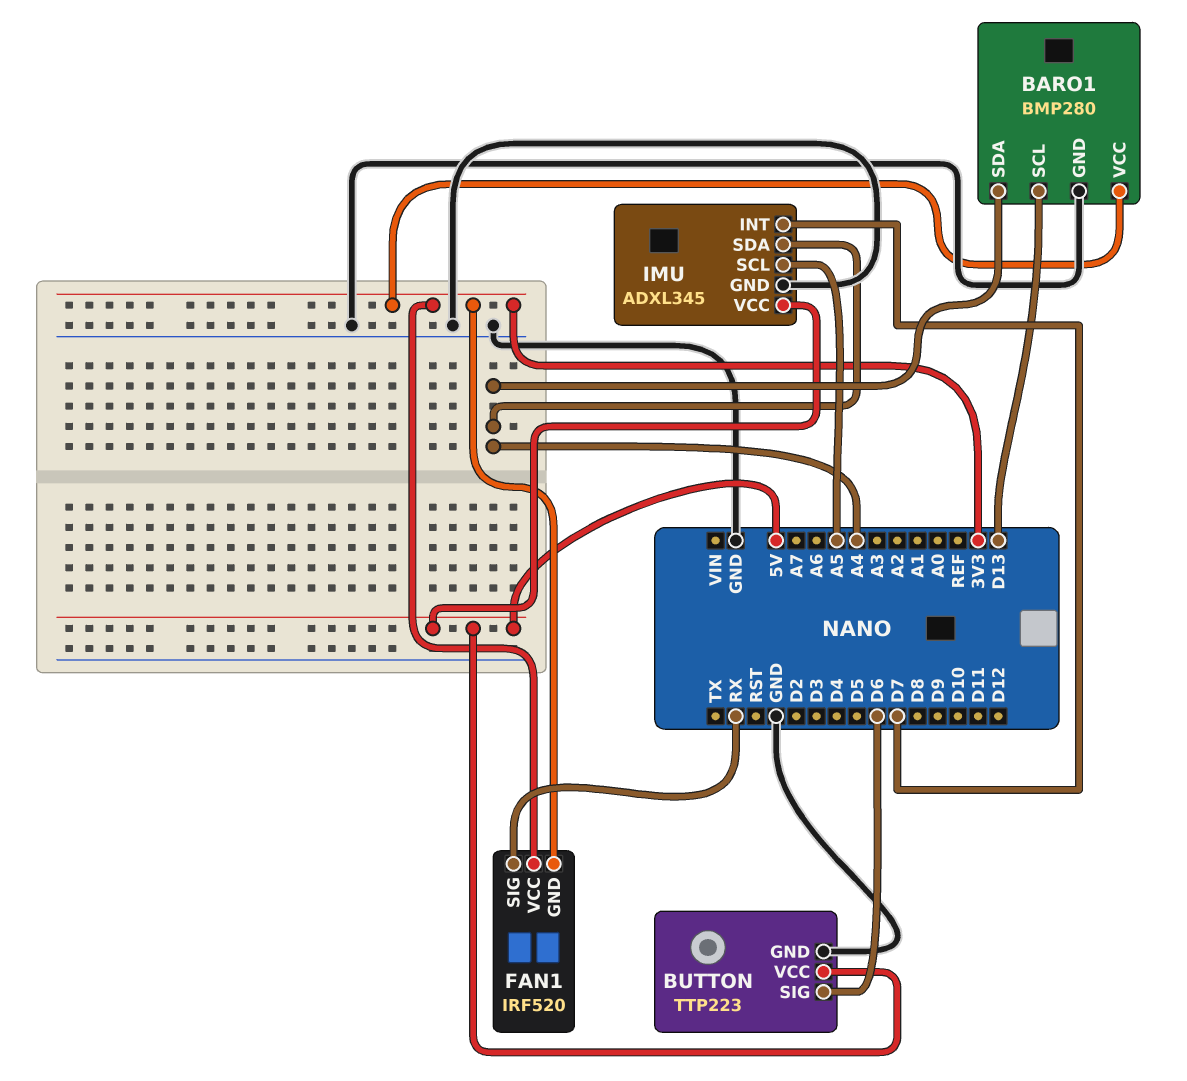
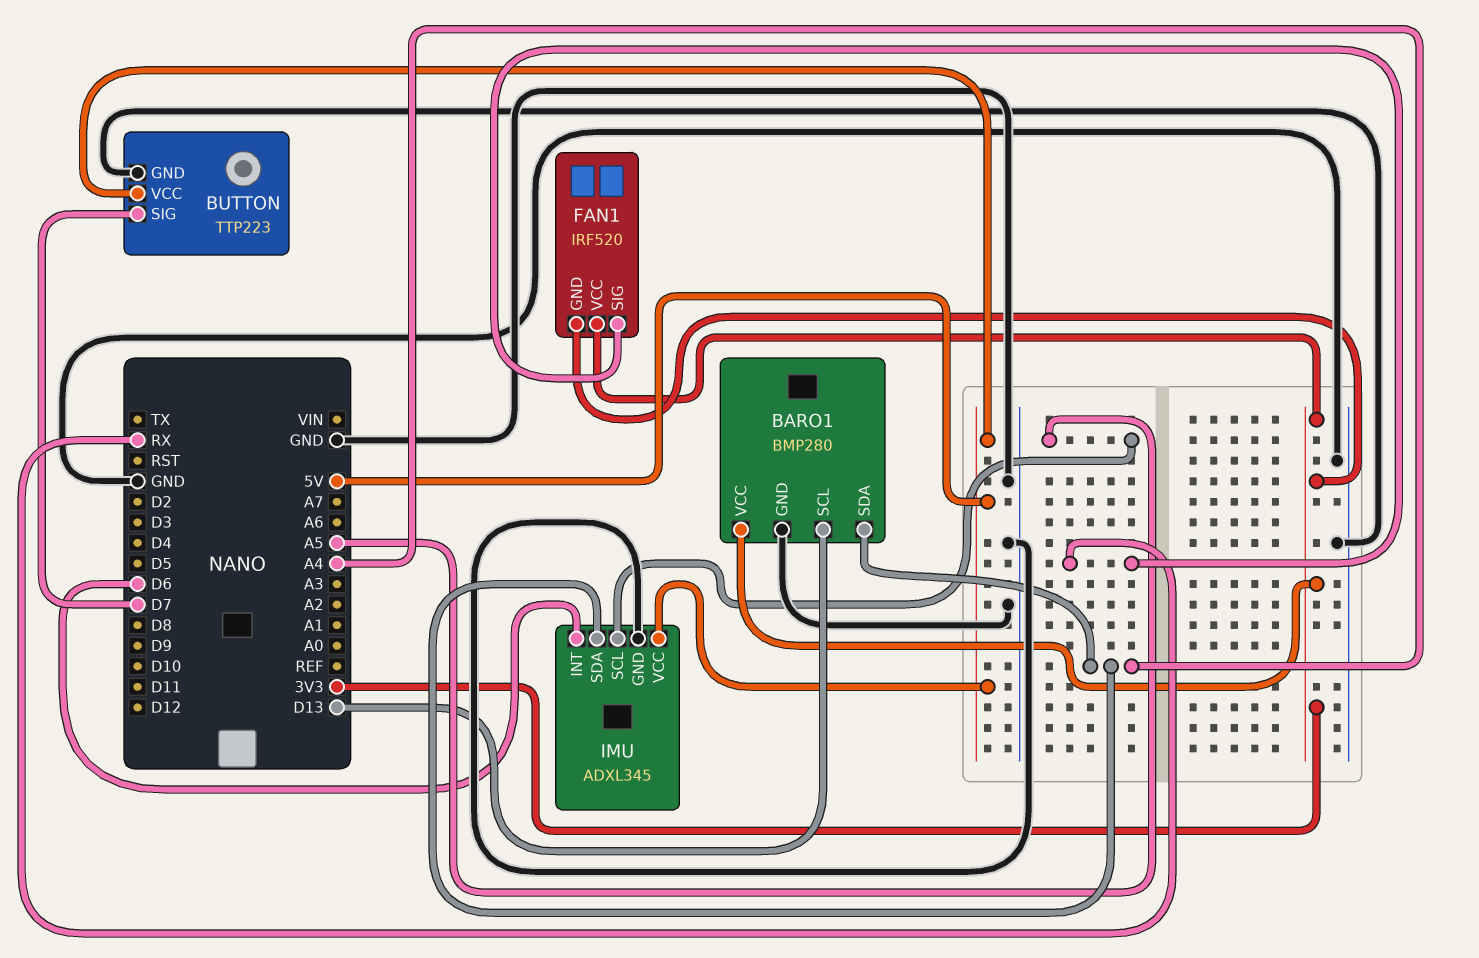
BUTTON pin SIG: D6 -> D7
IMU pin INT: D7 -> D6

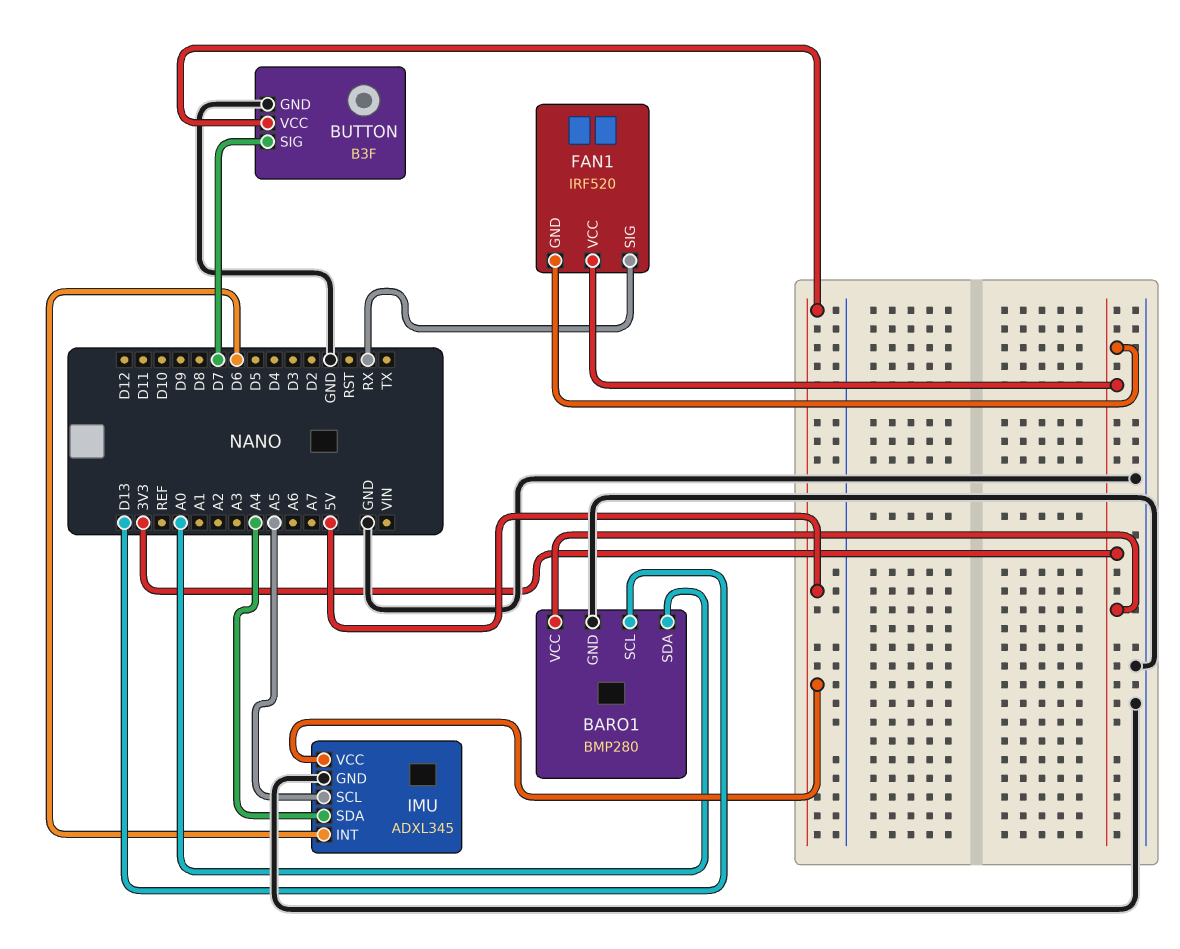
BARO1 pin SDA: A4 -> A0
BUTTON: TTP223 -> B3F

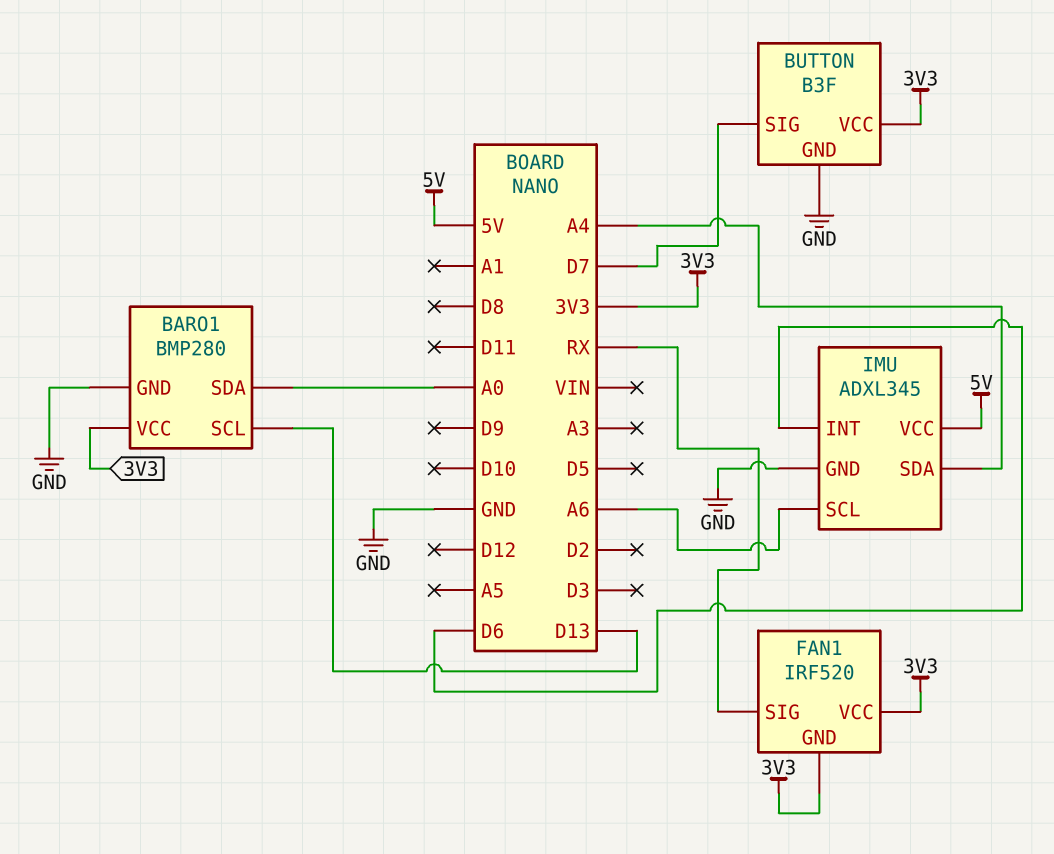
BUTTON pin VCC: 5V -> 3V3
IMU pin SCL: A5 -> A6

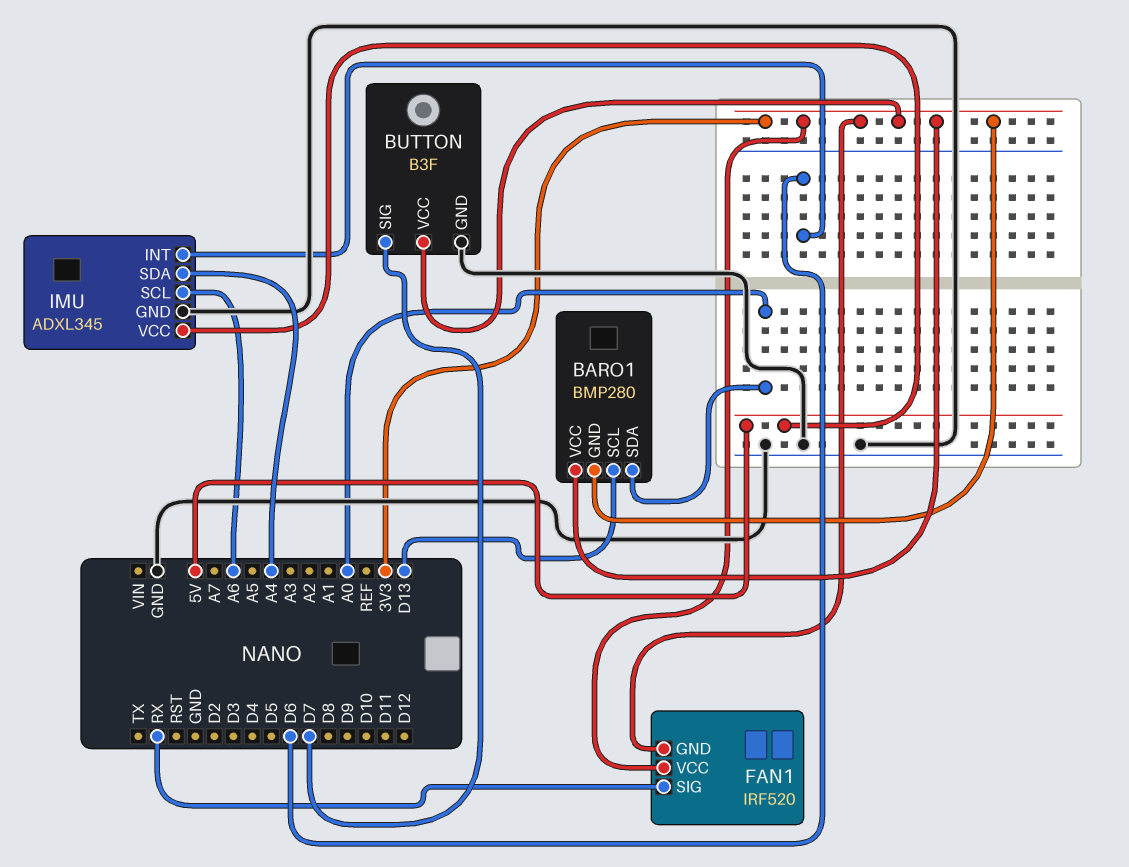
BARO1 pin GND: GND -> 3V3

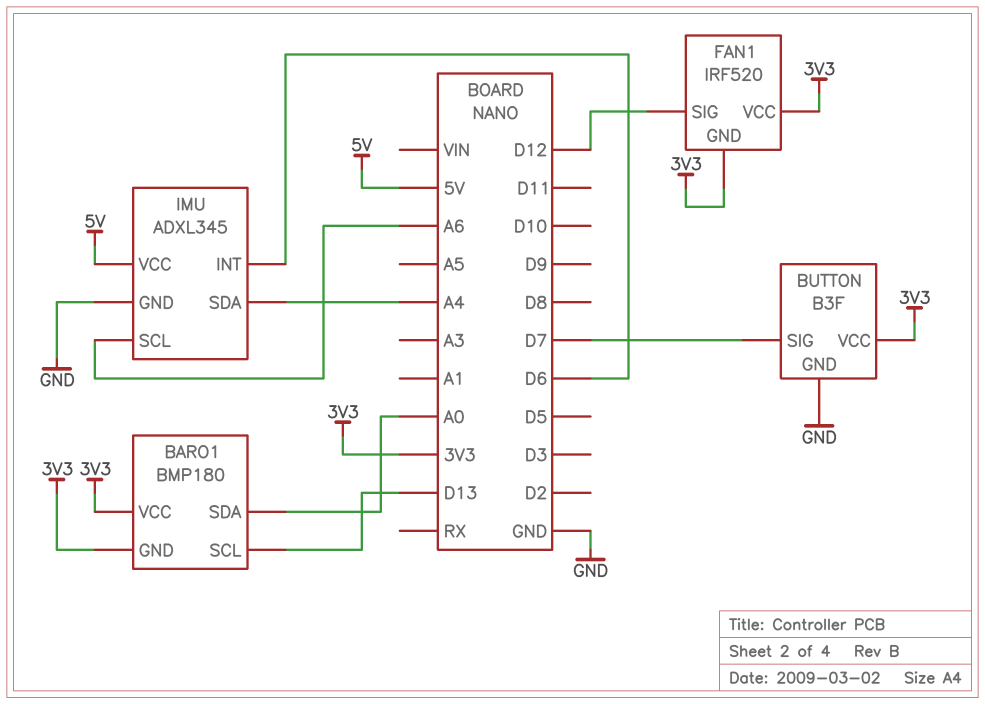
BARO1: BMP280 -> BMP180
FAN1 pin SIG: RX -> D12

